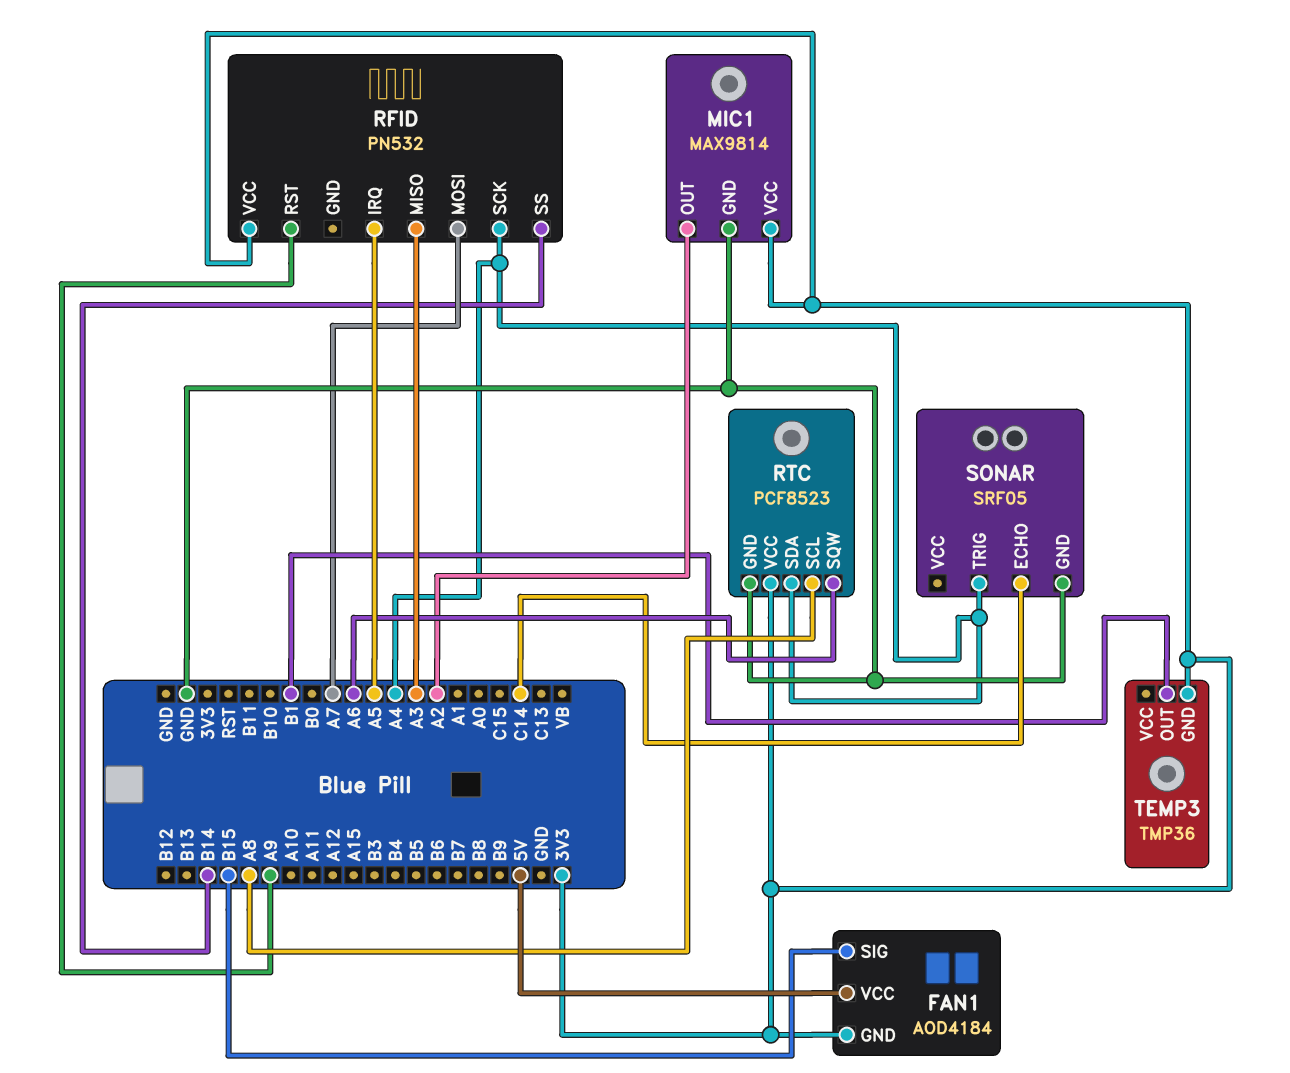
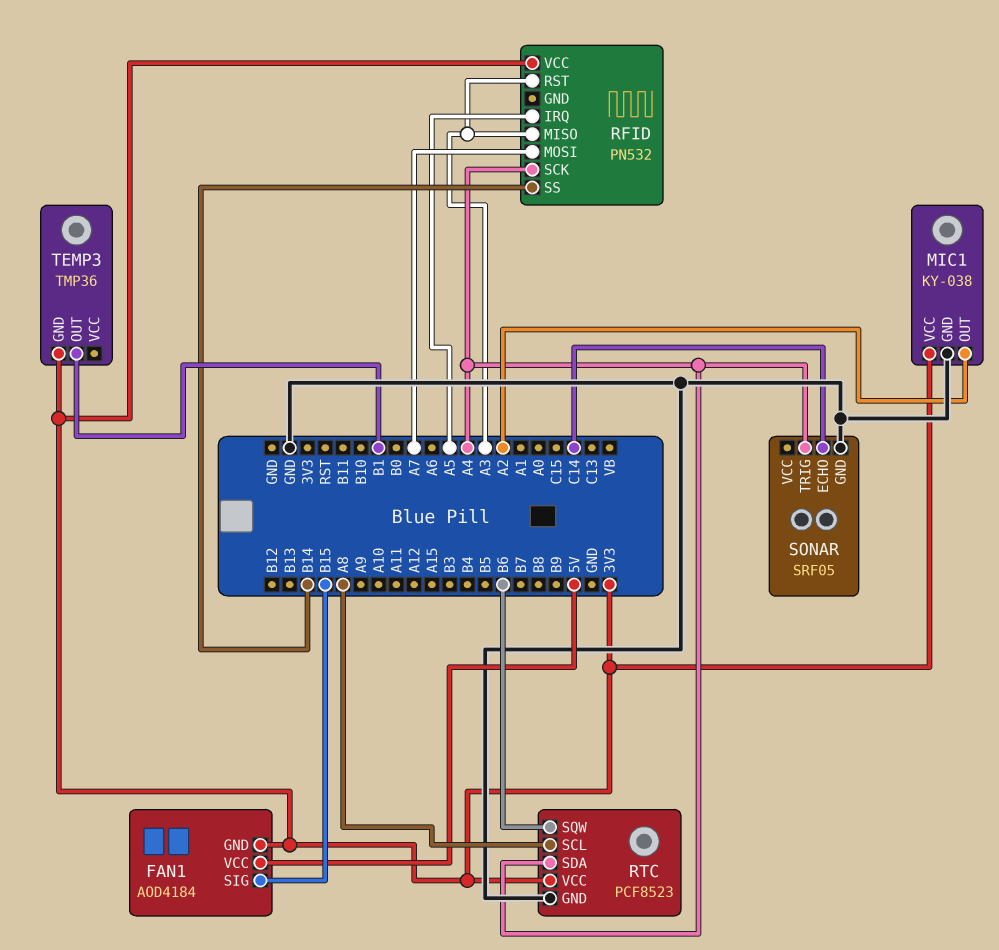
MIC1: MAX9814 -> KY-038
RFID pin RST: A9 -> A3
RTC pin SQW: A6 -> B6

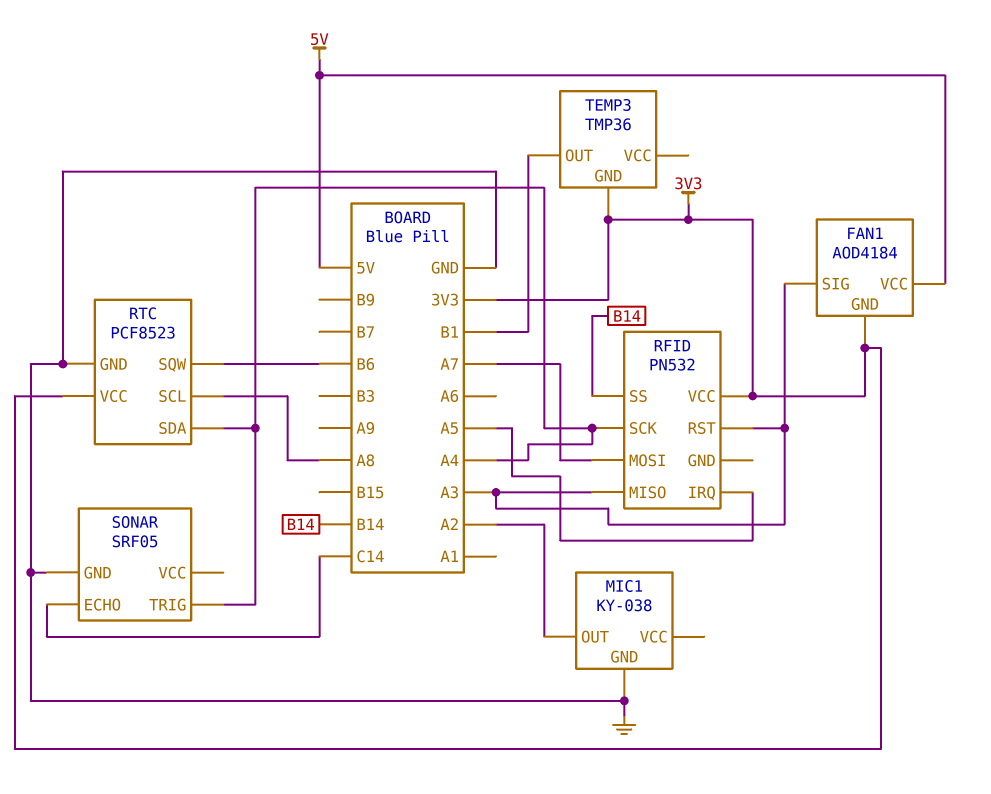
FAN1 pin SIG: B15 -> A3
MIC1 pin VCC: 3V3 -> none

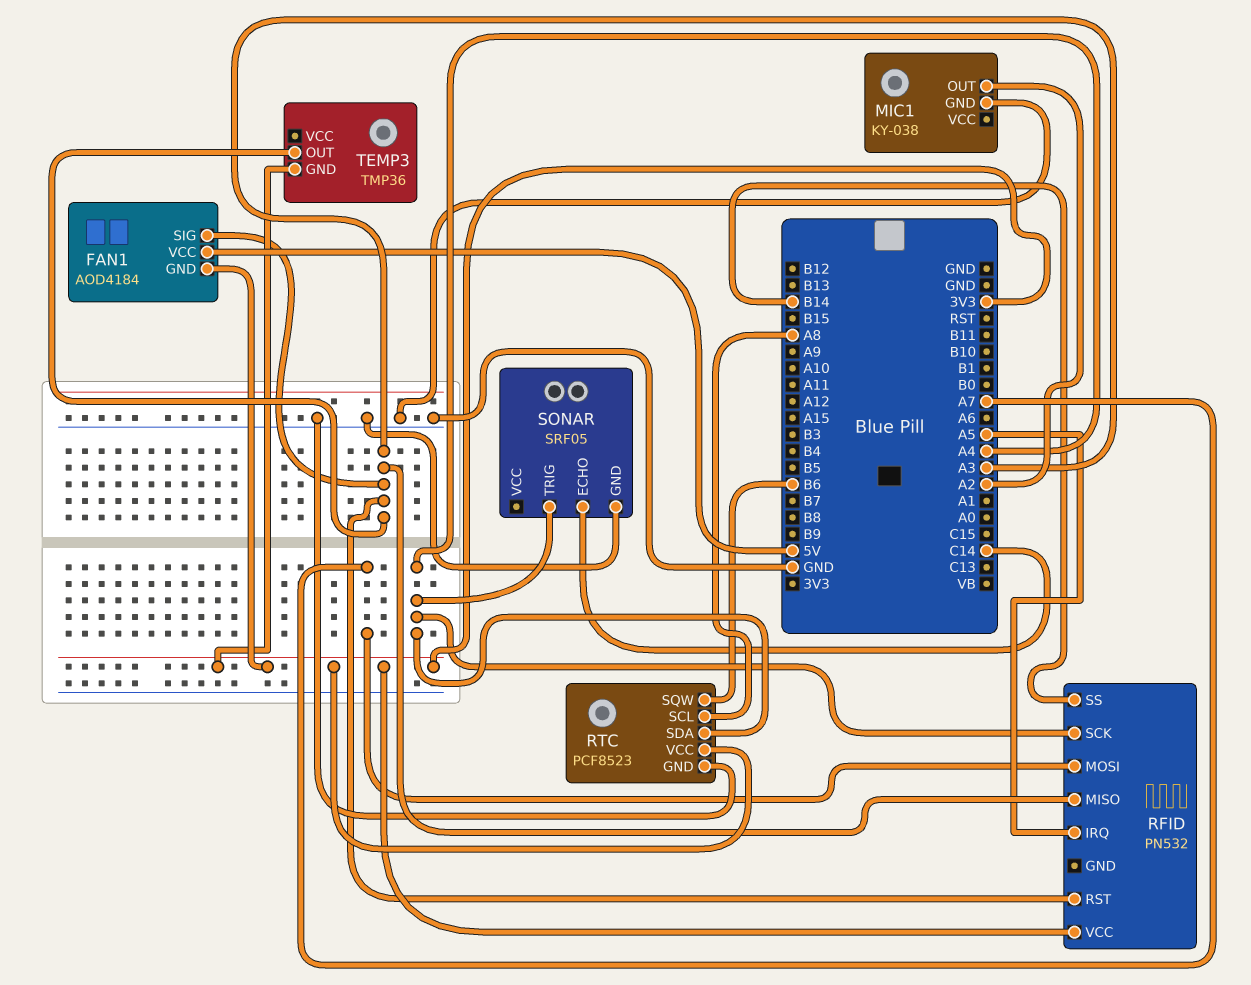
TEMP3 pin OUT: B1 -> A3

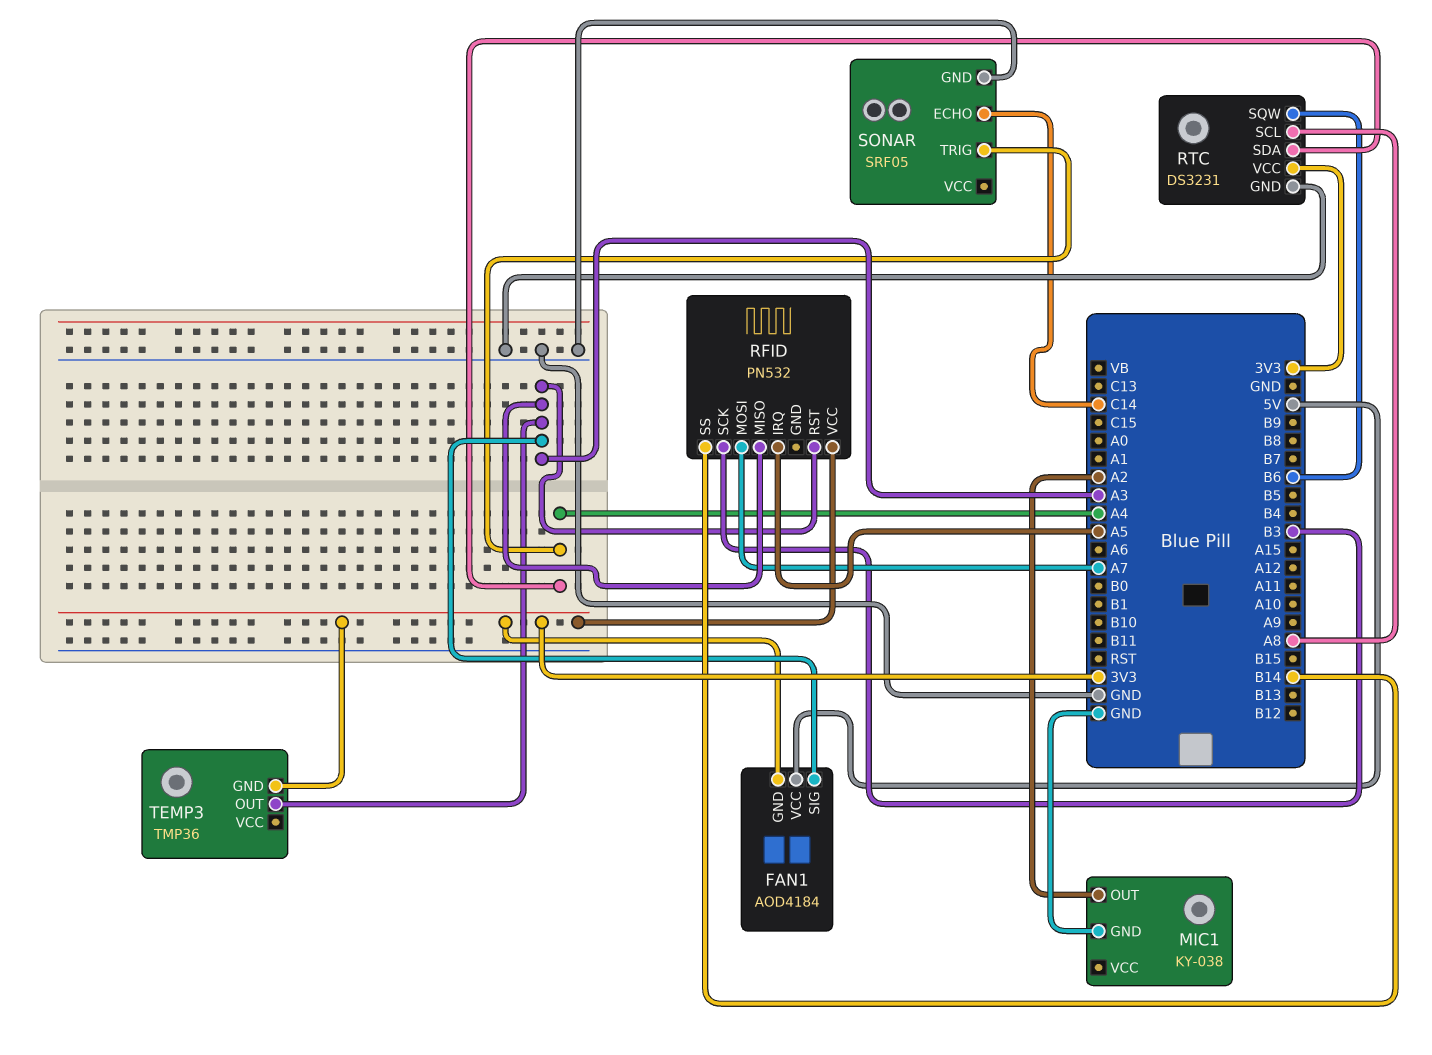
RFID pin SCK: A4 -> B3
RTC: PCF8523 -> DS3231

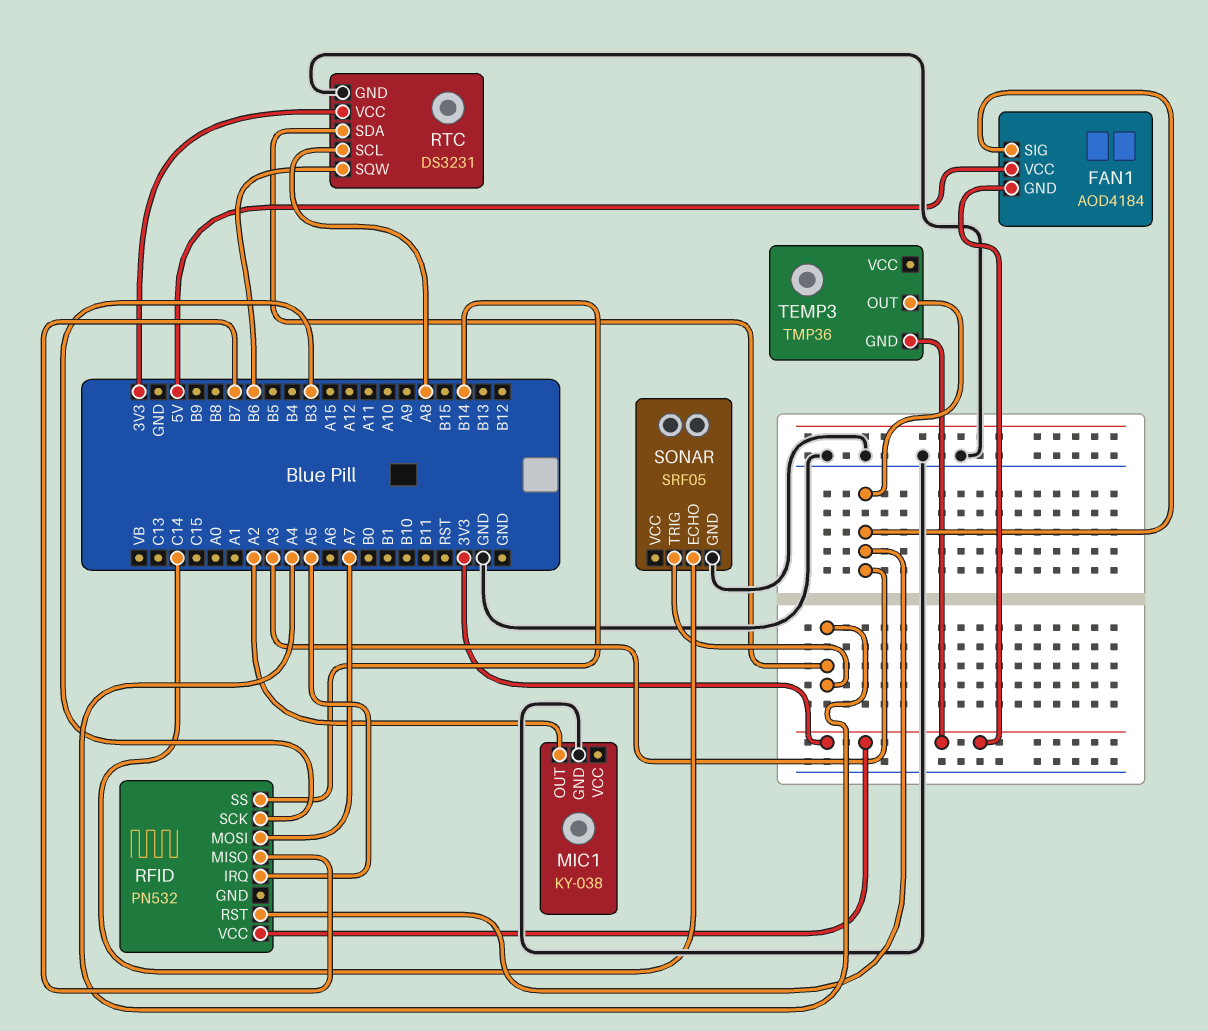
RFID pin MISO: A3 -> B7

